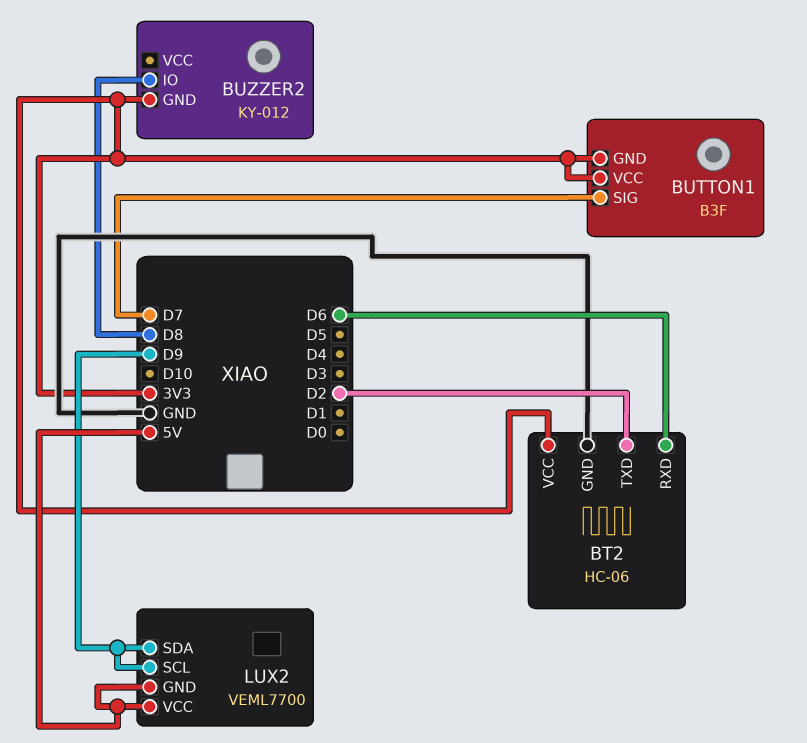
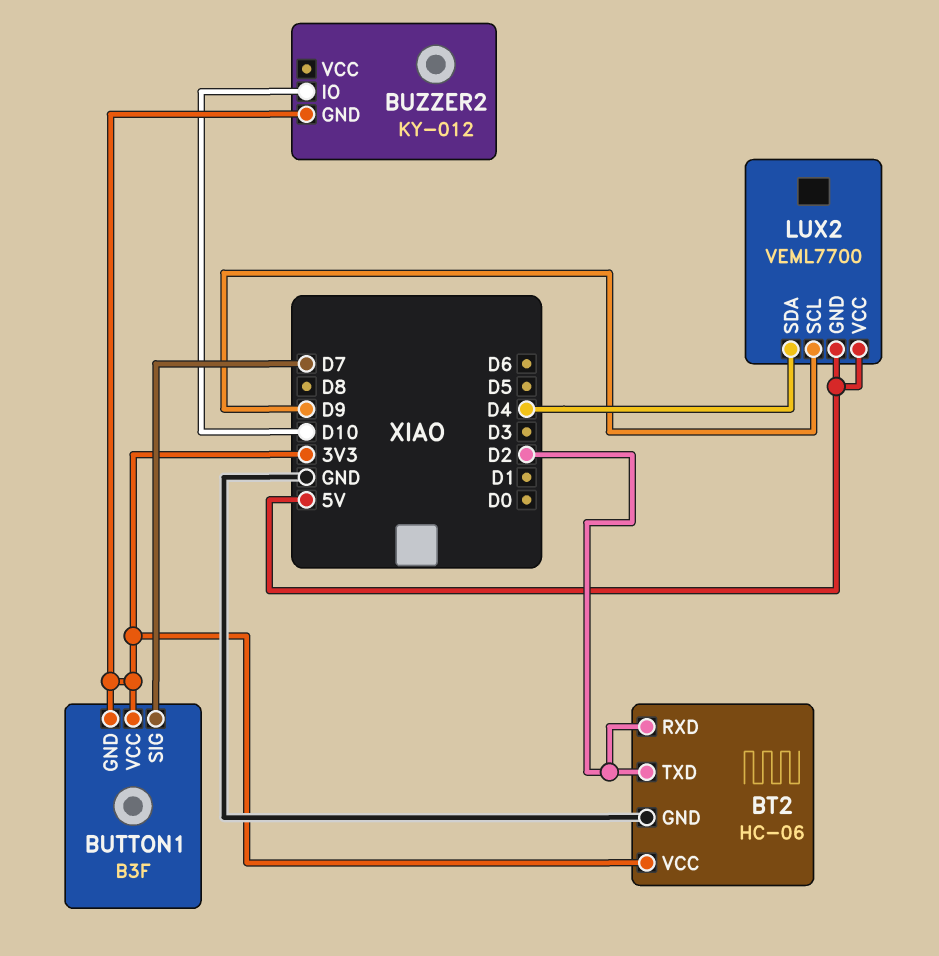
BT2 pin RXD: D6 -> D2
BUZZER2 pin IO: D8 -> D10
LUX2 pin SDA: D9 -> D4

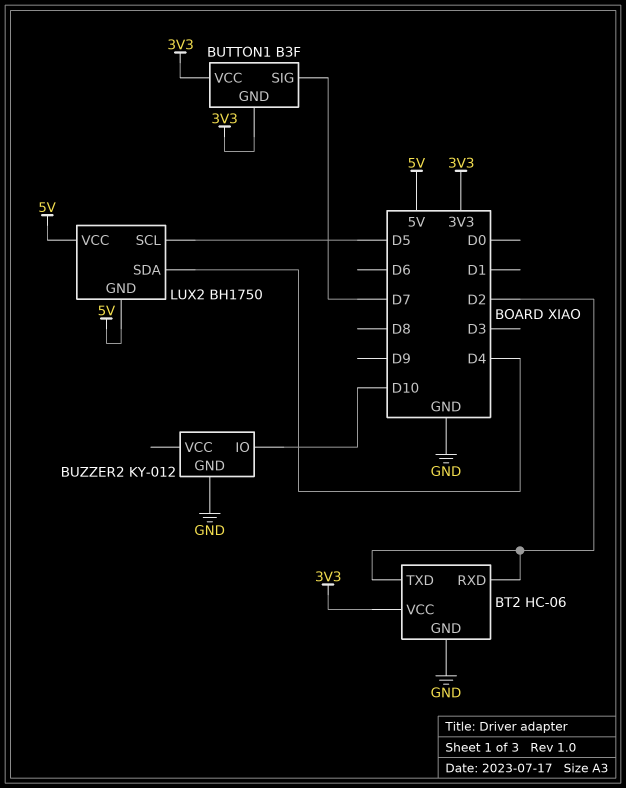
BUZZER2 pin GND: 3V3 -> GND
LUX2: VEML7700 -> BH1750
LUX2 pin SCL: D9 -> D5

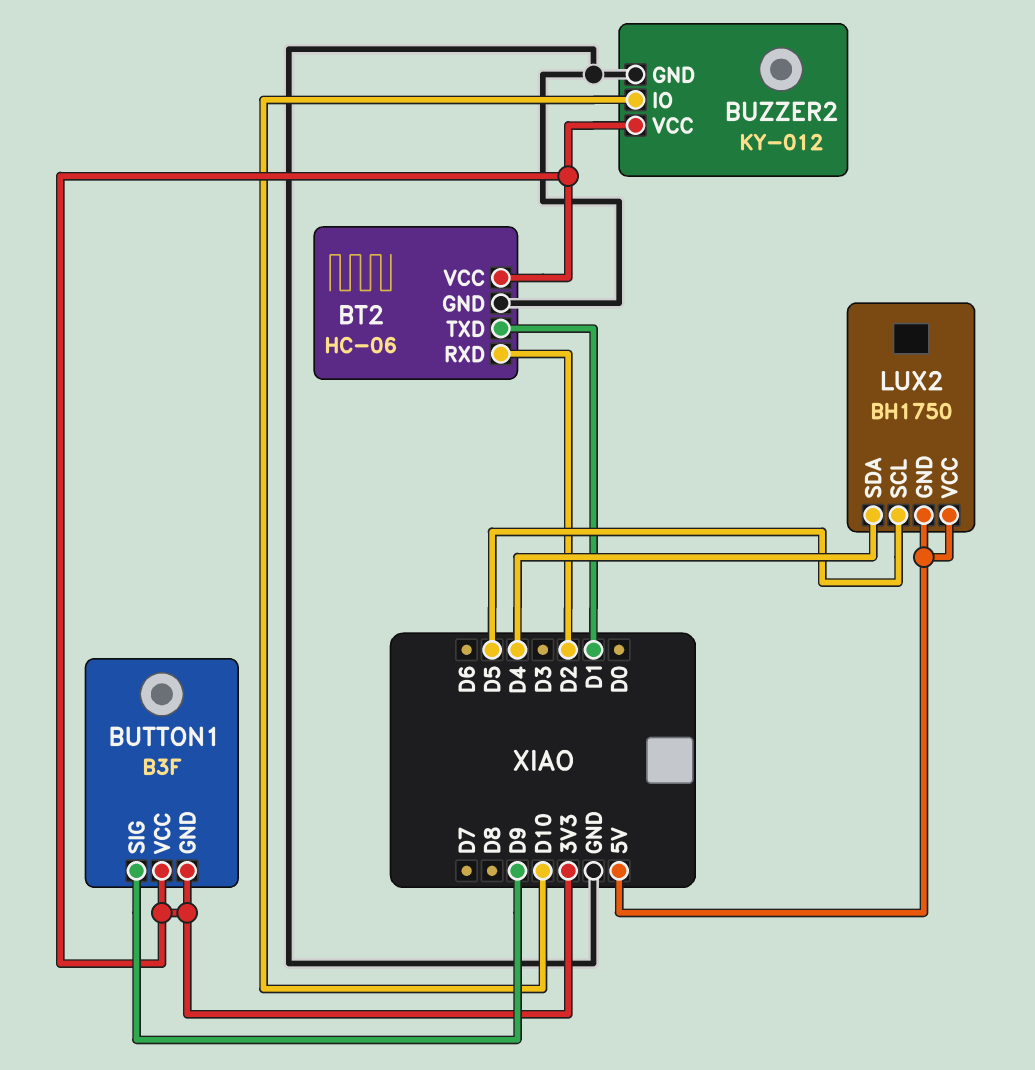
BT2 pin TXD: D2 -> D1
BUTTON1 pin SIG: D7 -> D9
BUZZER2 pin VCC: none -> 3V3

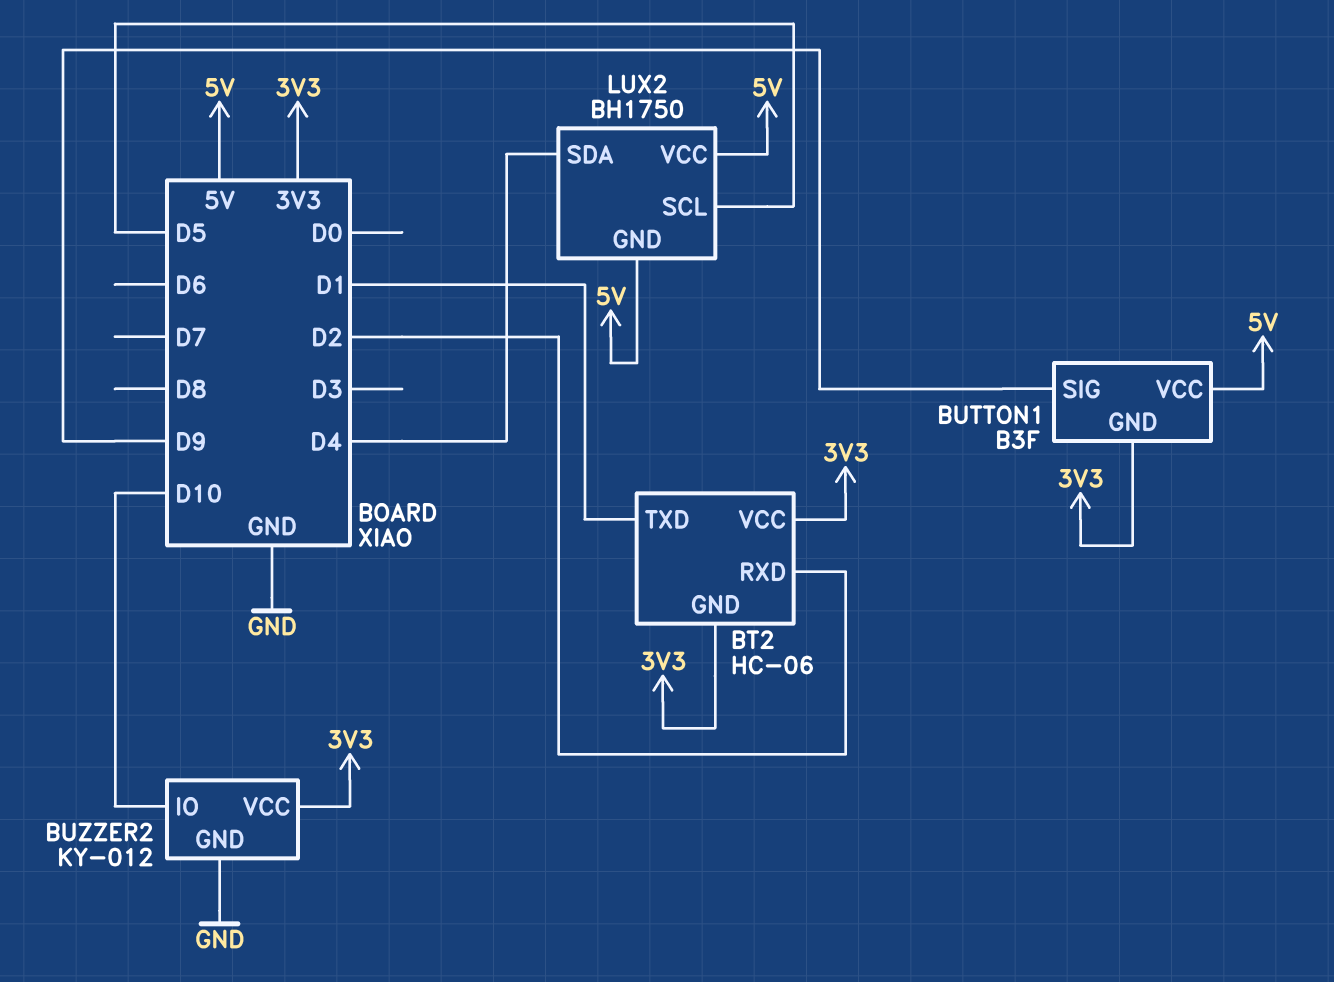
BT2 pin GND: GND -> 3V3
BUTTON1 pin VCC: 3V3 -> 5V

